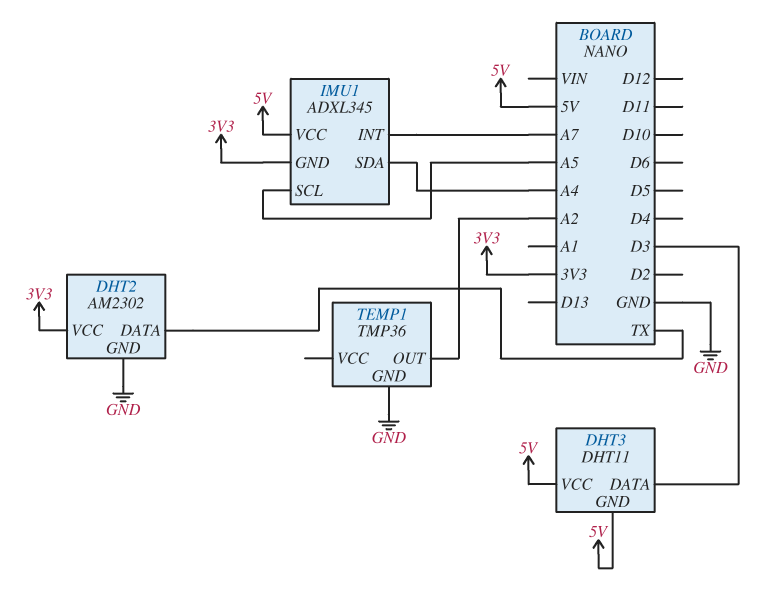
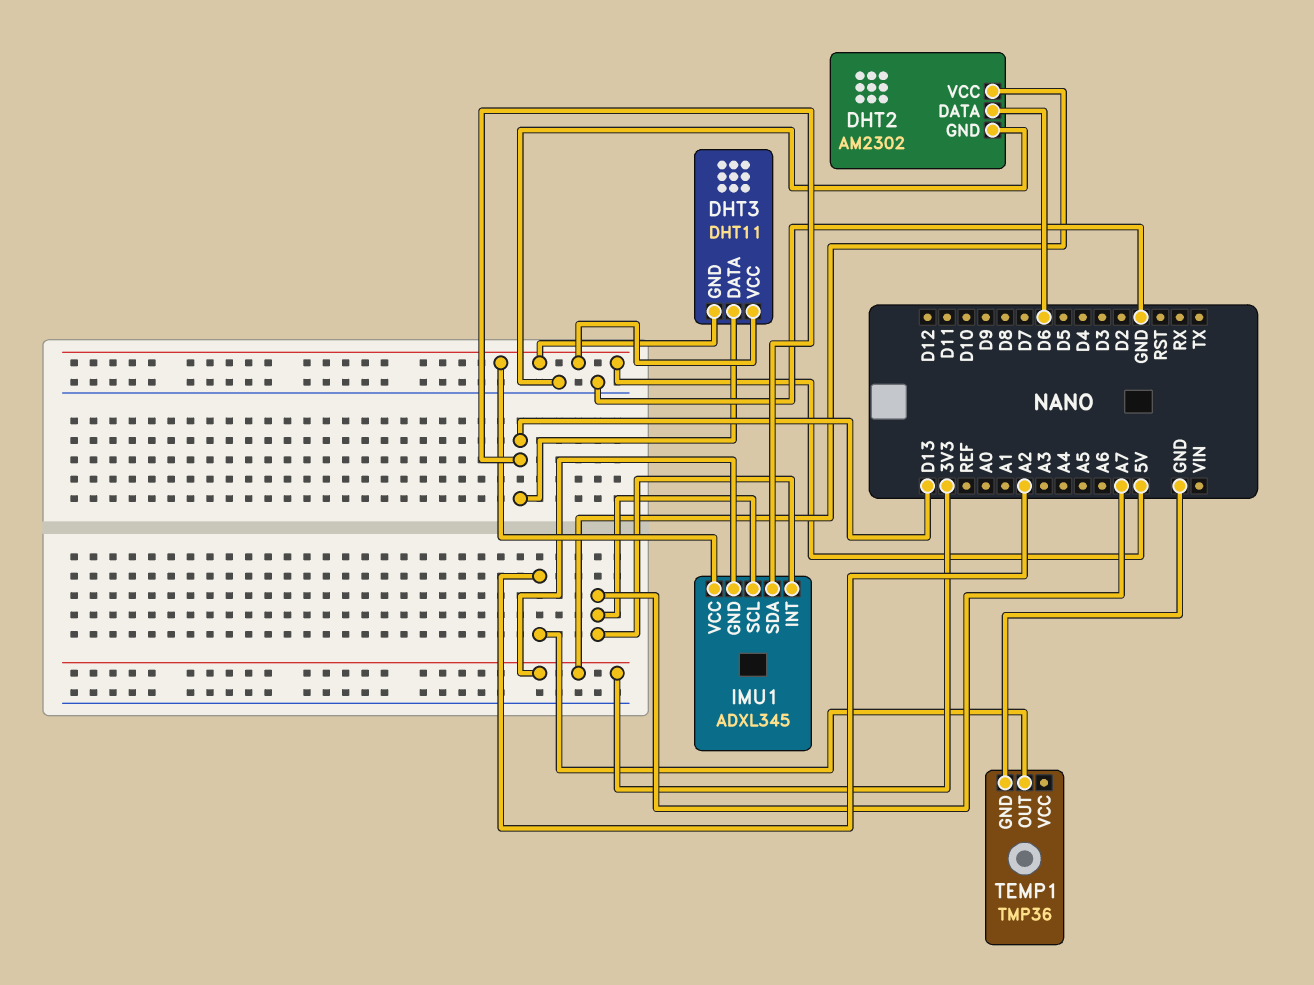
DHT2 pin DATA: TX -> D6
DHT3 pin DATA: D3 -> D13
IMU1 pin SCL: A5 -> A7
IMU1 pin SDA: A4 -> D13

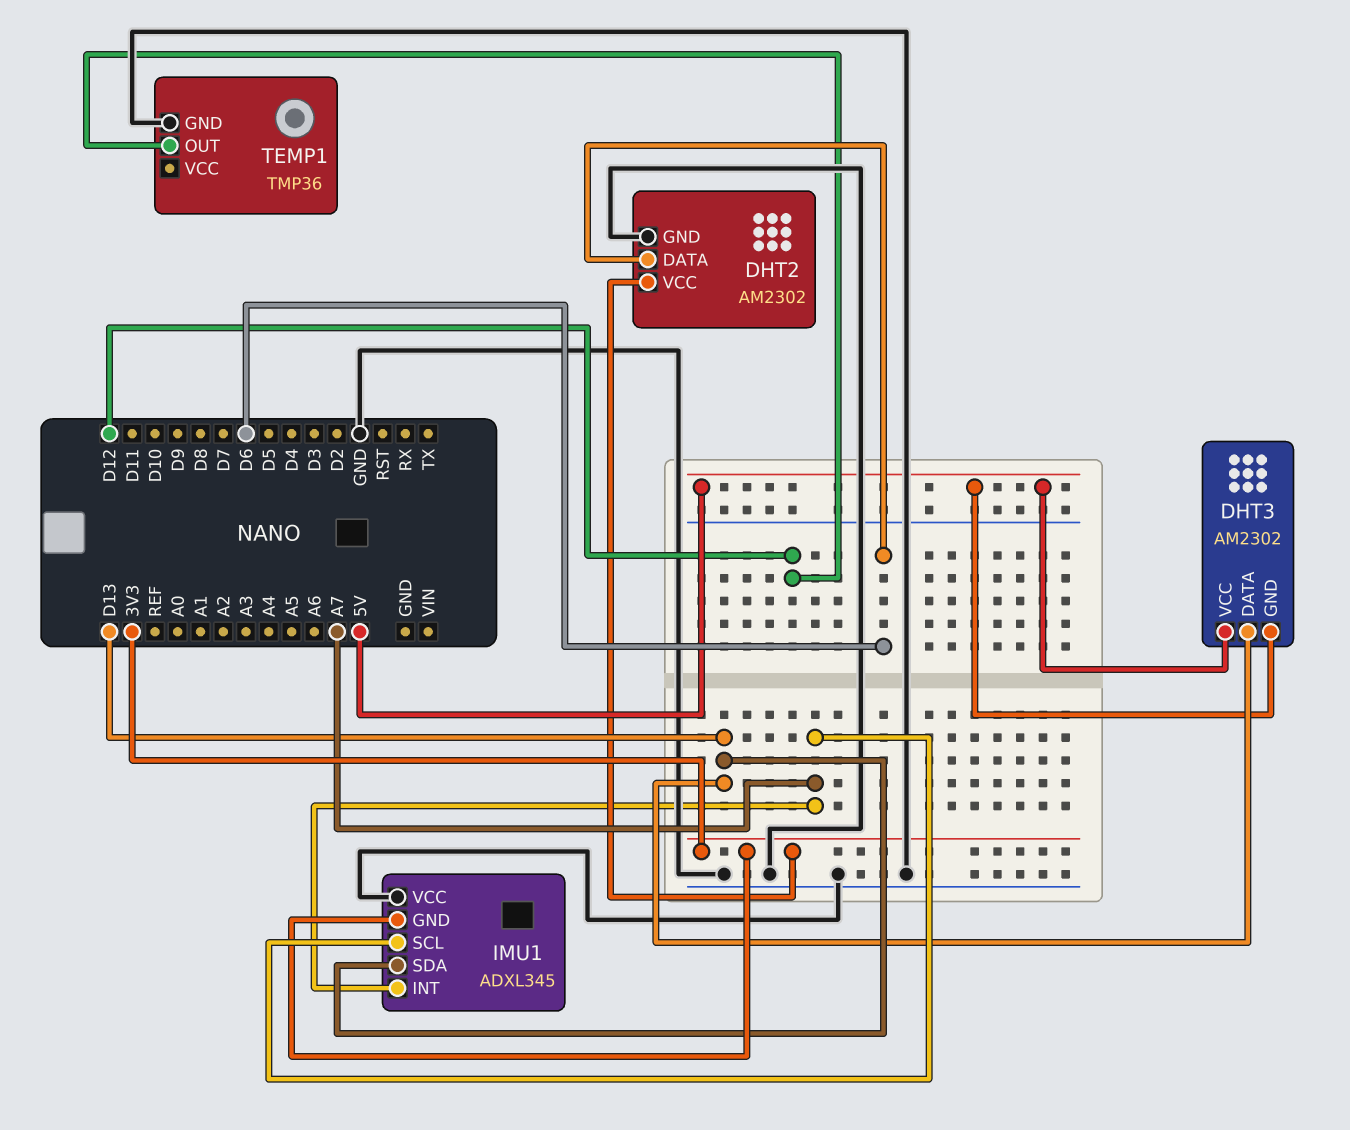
DHT3: DHT11 -> AM2302
IMU1 pin VCC: 5V -> GND
TEMP1 pin OUT: A2 -> D12

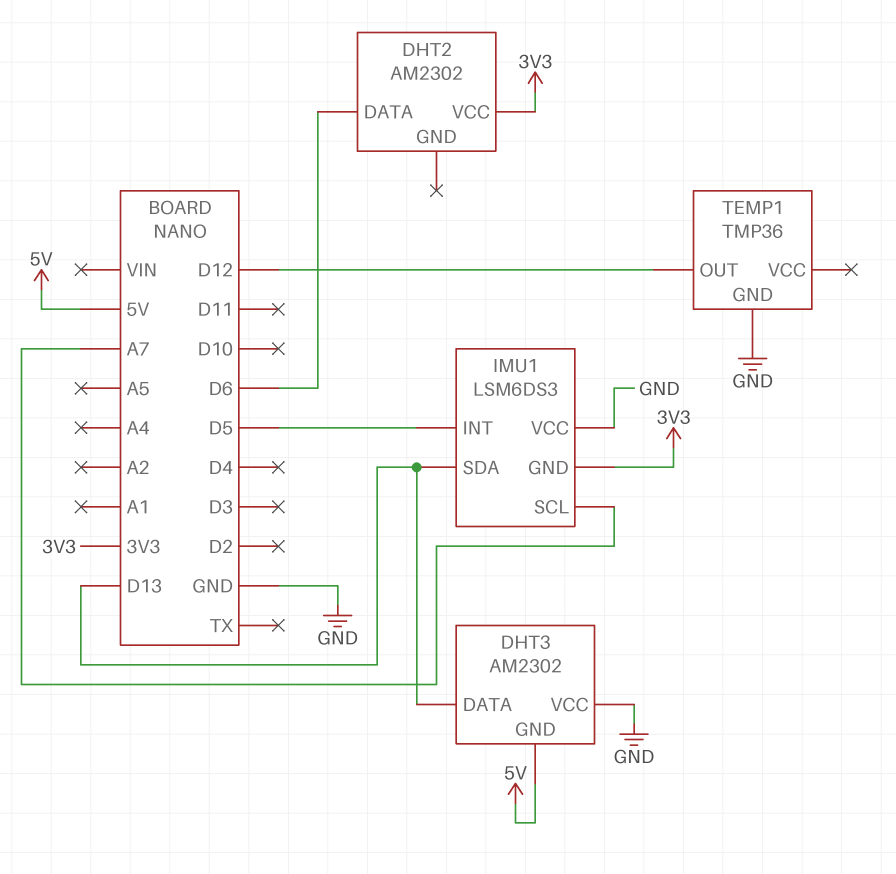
DHT2 pin GND: GND -> none
DHT3 pin VCC: 5V -> GND
IMU1: ADXL345 -> LSM6DS3
IMU1 pin INT: A7 -> D5

